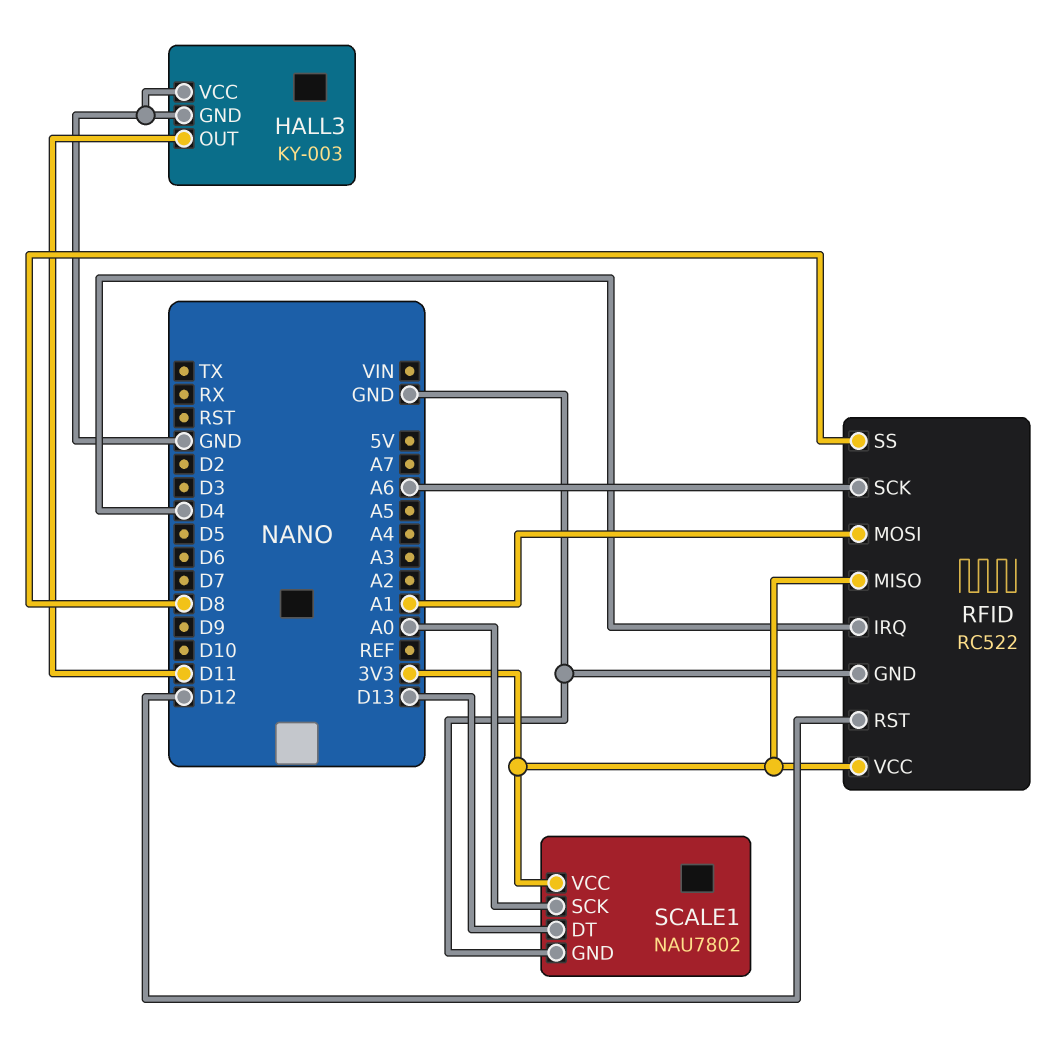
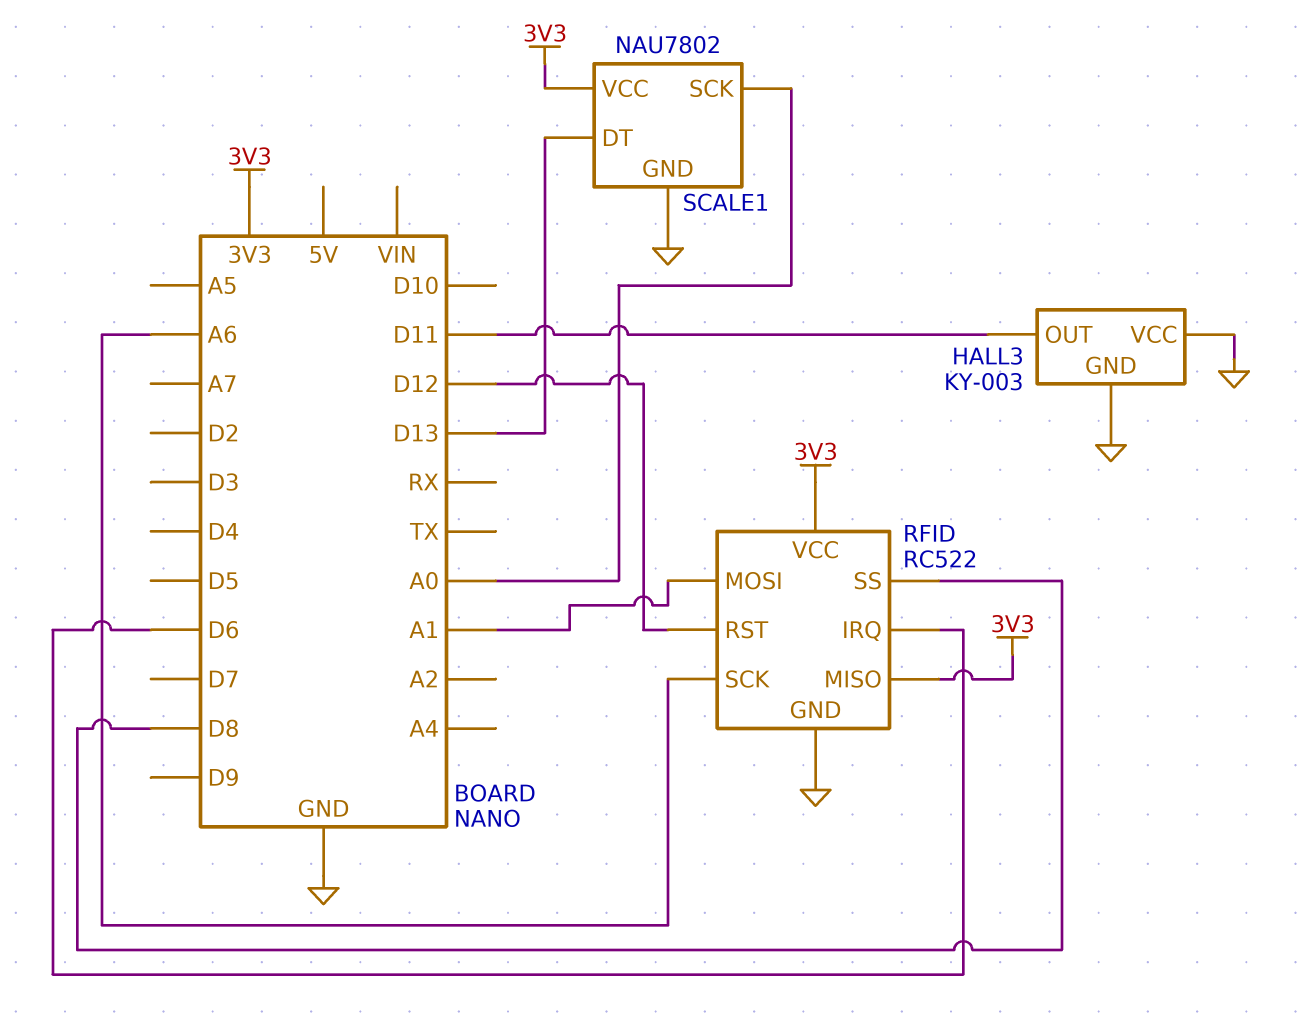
RFID pin IRQ: D4 -> D6

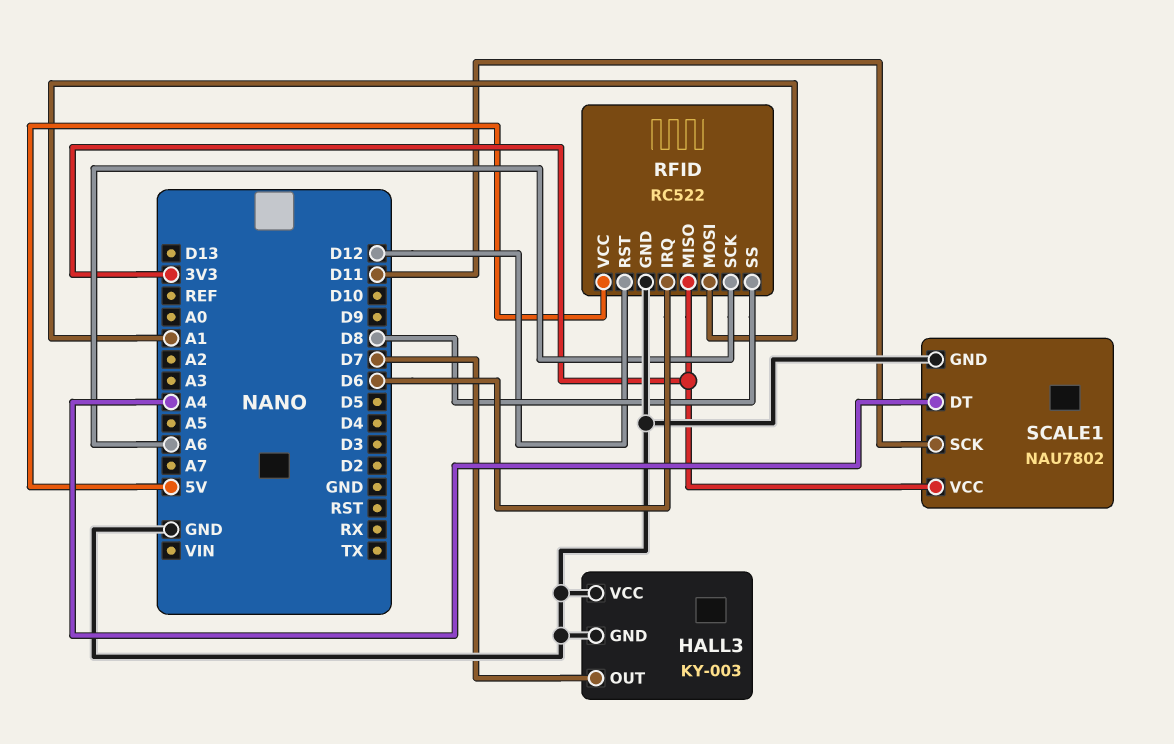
HALL3 pin OUT: D11 -> D7
RFID pin VCC: 3V3 -> 5V
SCALE1 pin DT: D13 -> A4
SCALE1 pin SCK: A0 -> D11

